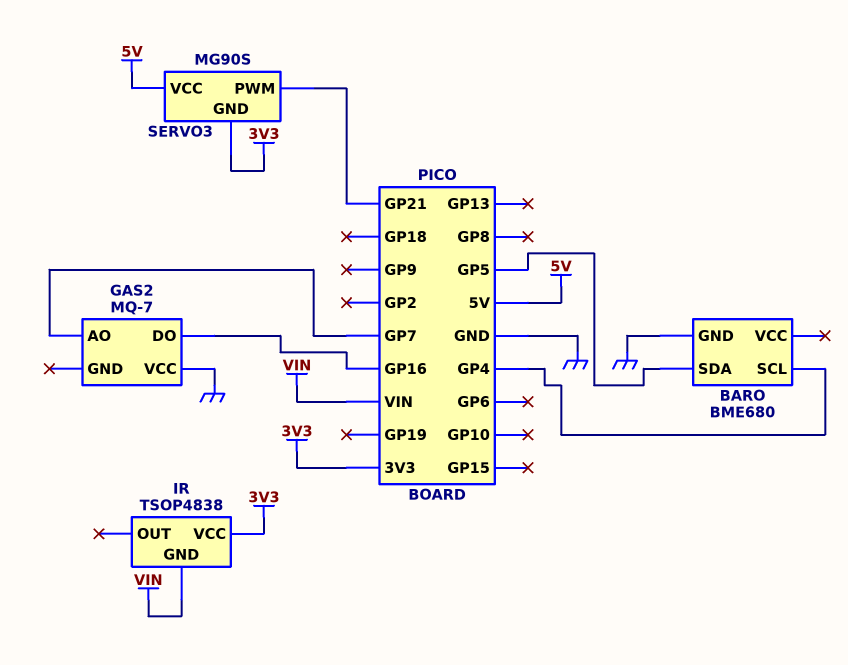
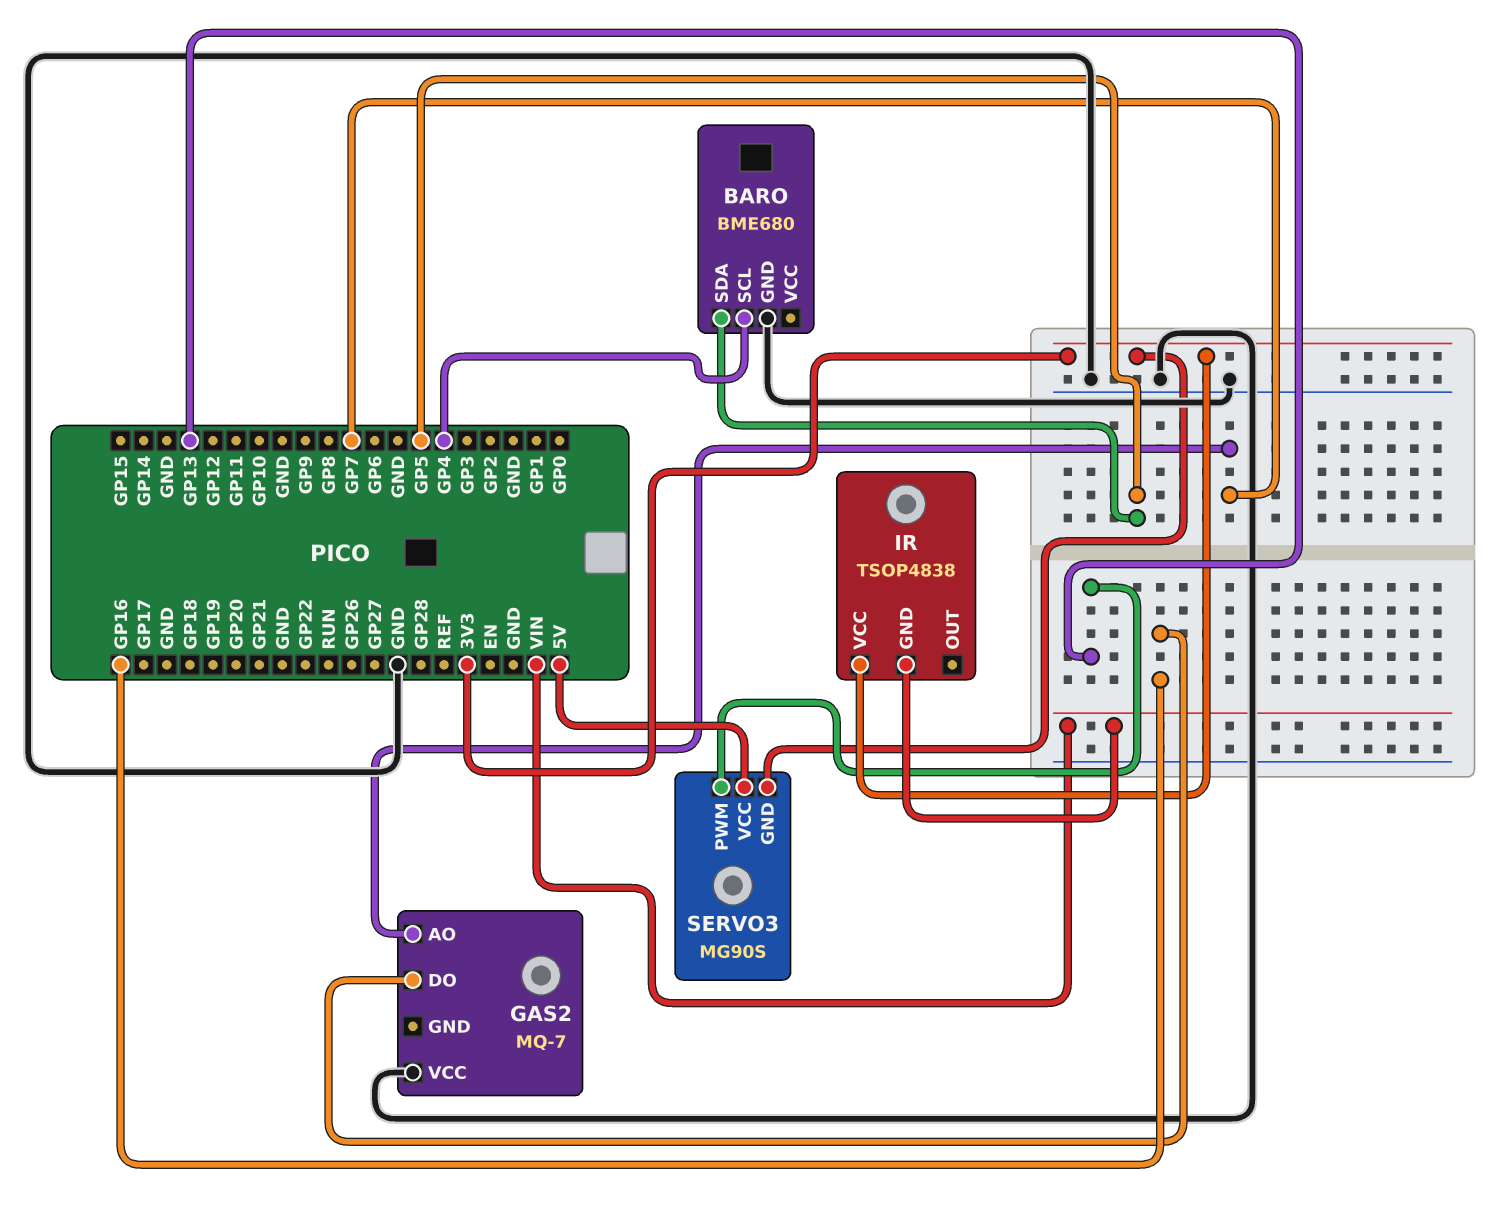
SERVO3 pin PWM: GP21 -> GP13

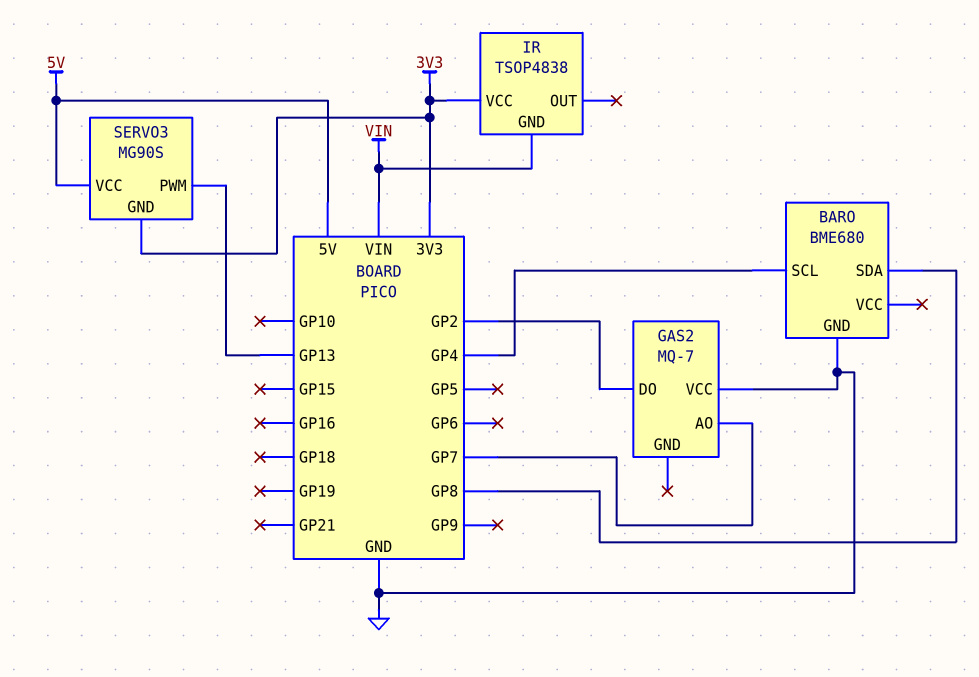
BARO pin SDA: GP5 -> GP8
GAS2 pin DO: GP16 -> GP2

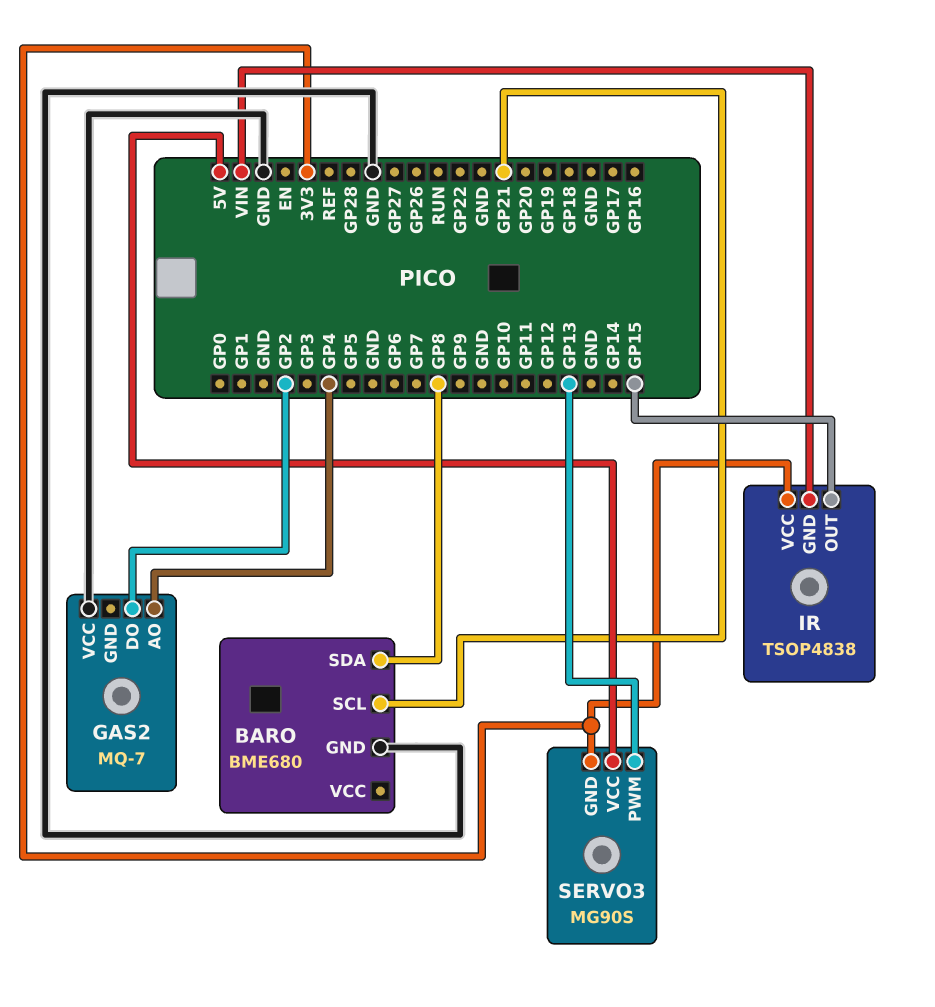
BARO pin SCL: GP4 -> GP21
GAS2 pin AO: GP7 -> GP4
IR pin OUT: none -> GP15

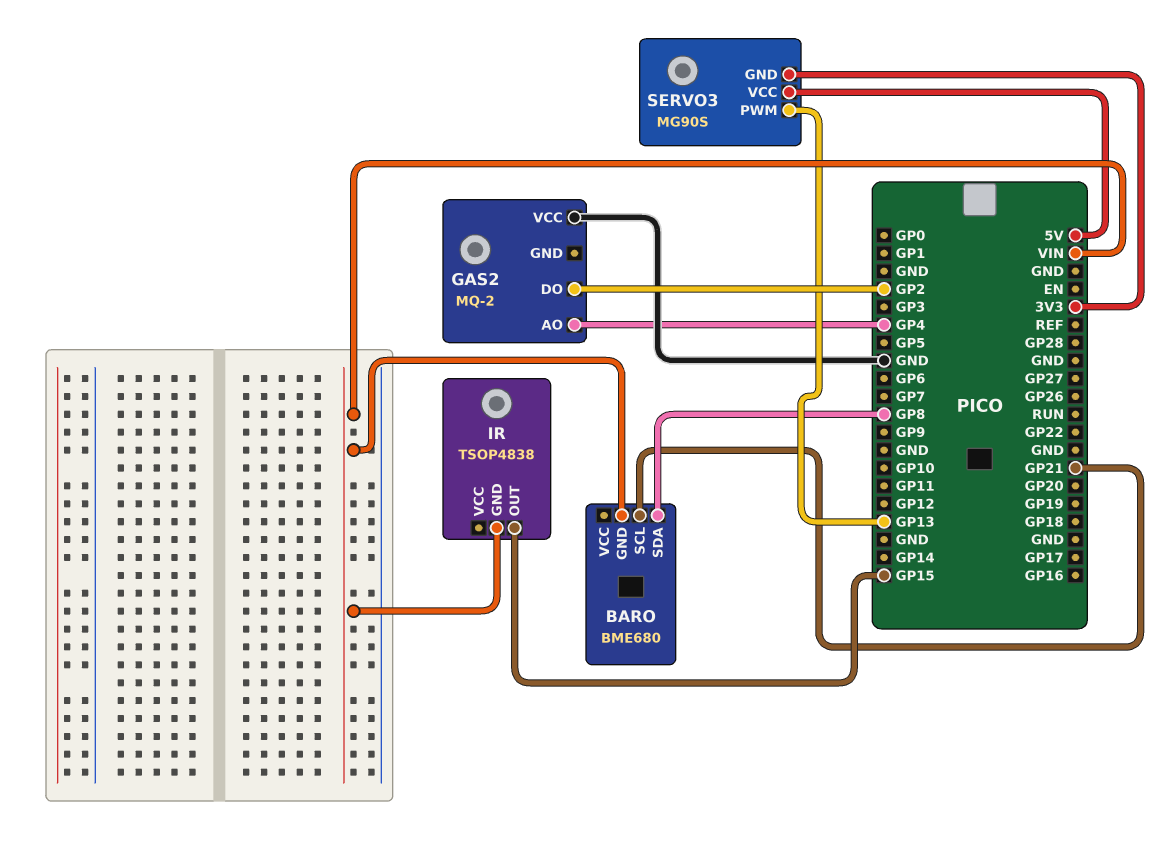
BARO pin GND: GND -> VIN
GAS2: MQ-7 -> MQ-2
IR pin VCC: 3V3 -> none

